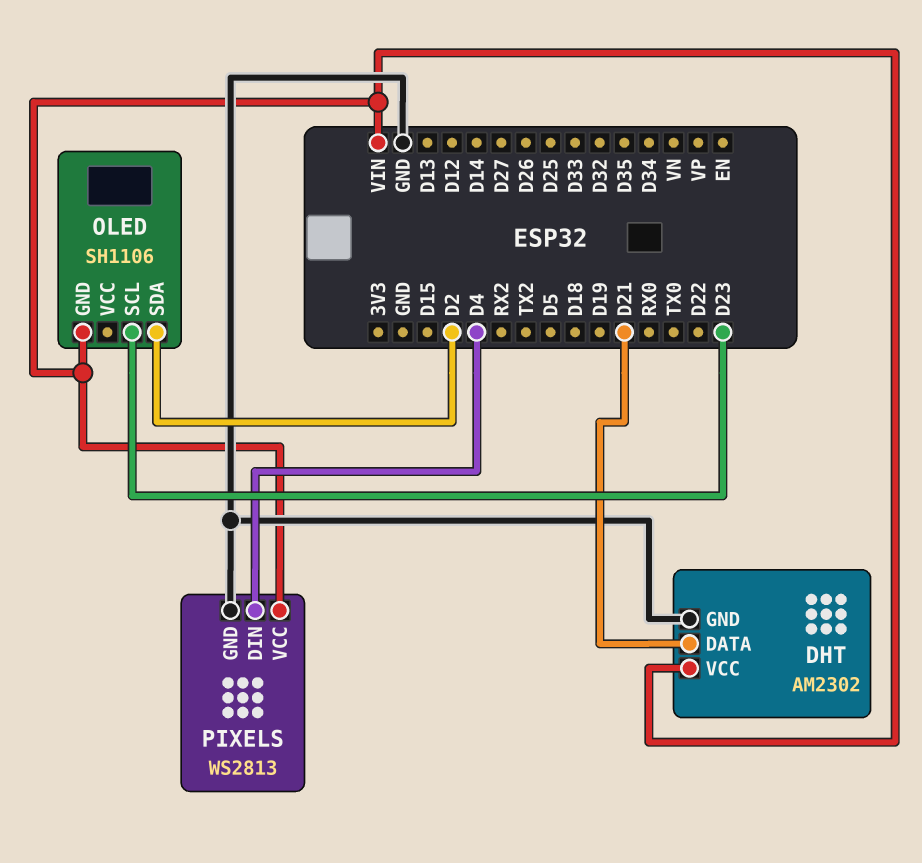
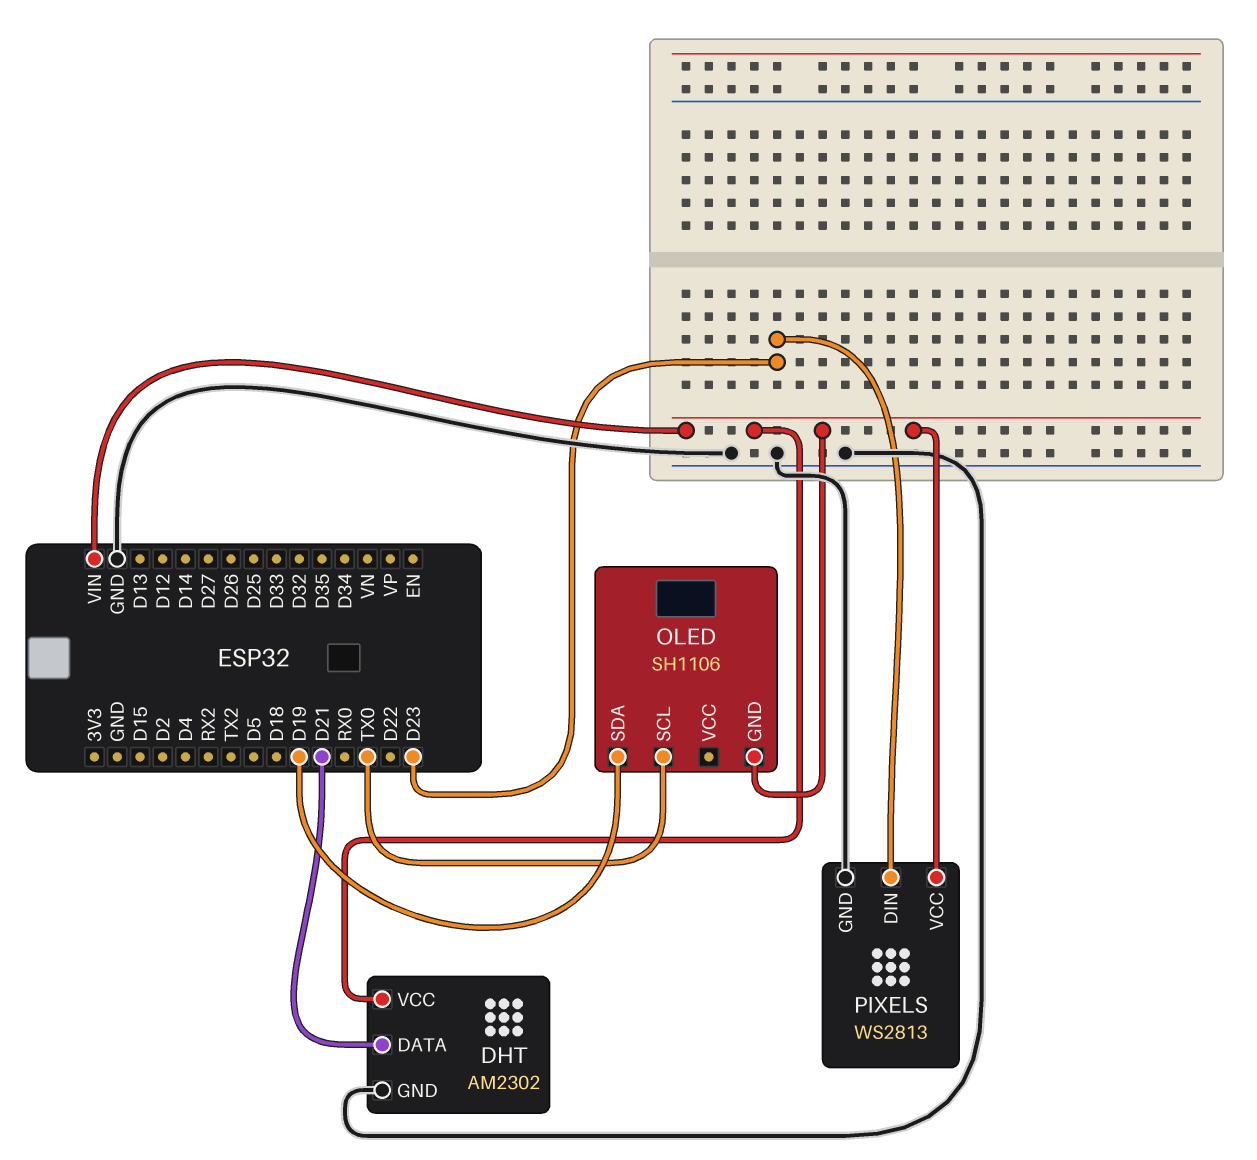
OLED pin SCL: D23 -> TX0
OLED pin SDA: D2 -> D19
PIXELS pin DIN: D4 -> D23

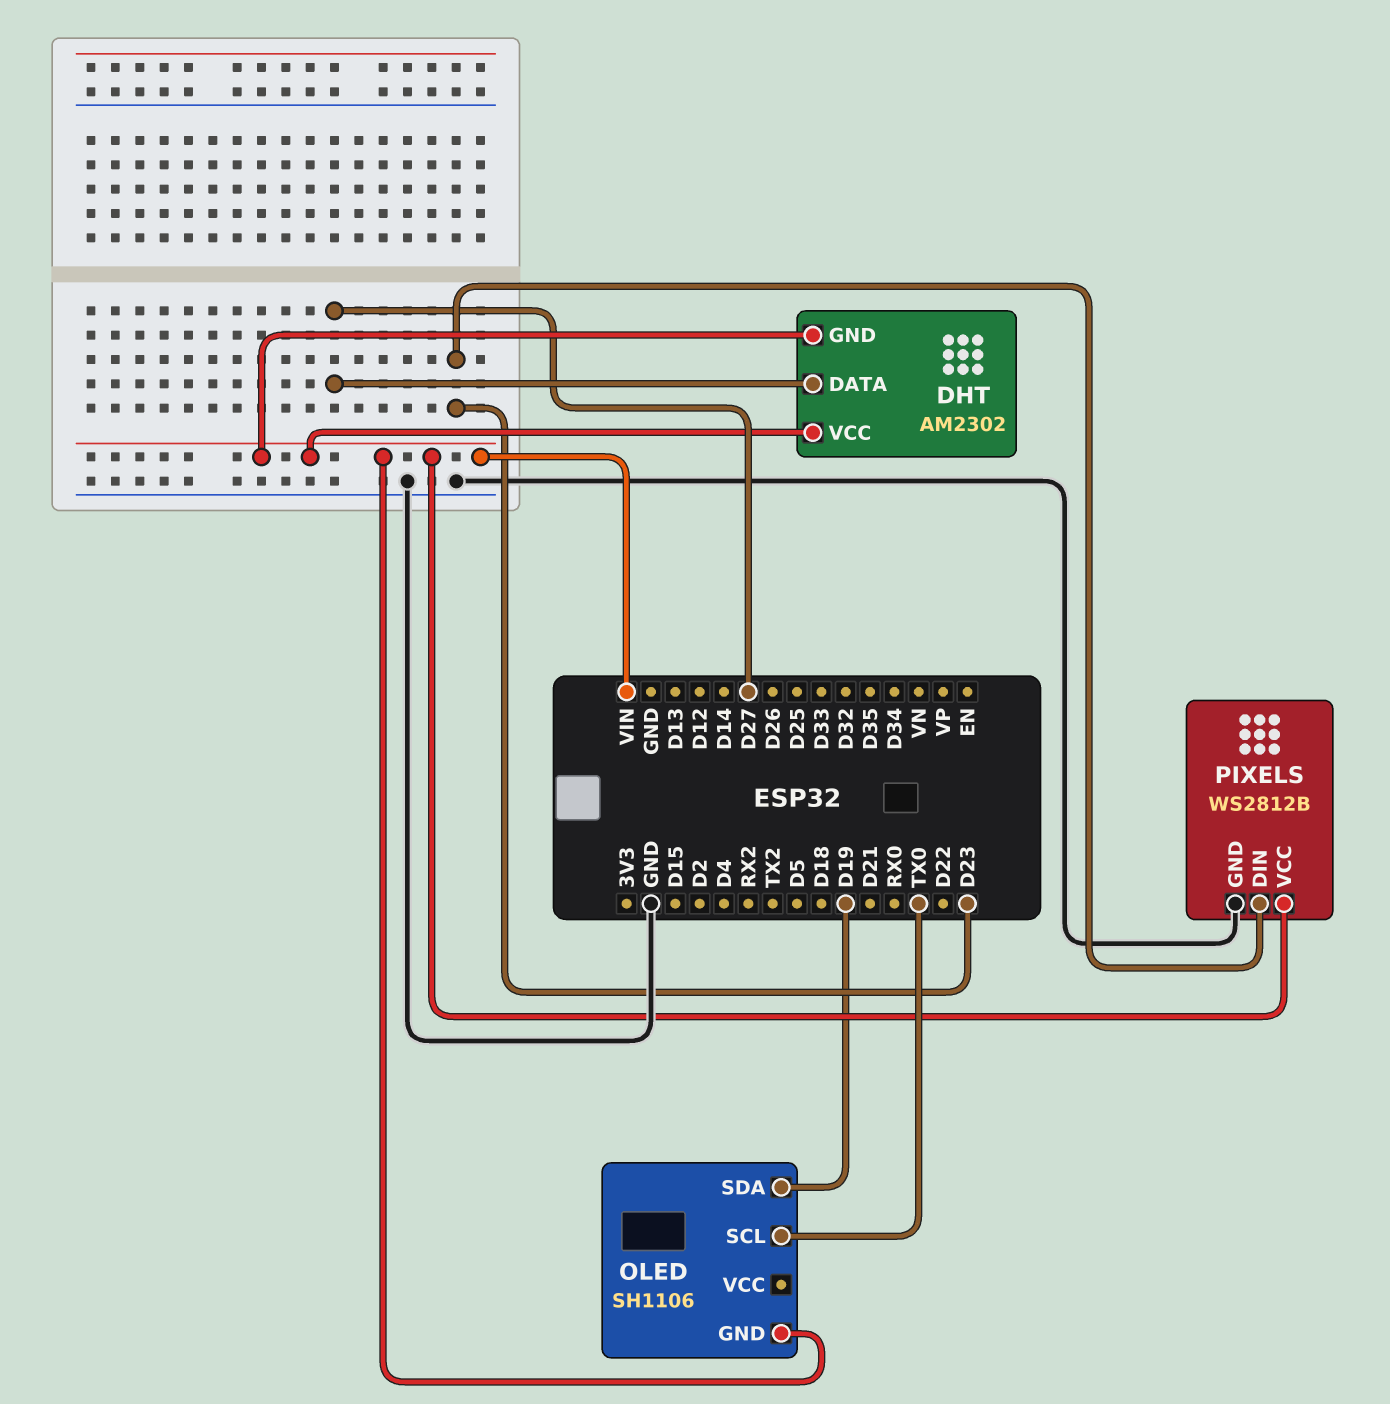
DHT pin DATA: D21 -> D27
DHT pin GND: GND -> VIN
PIXELS: WS2813 -> WS2812B

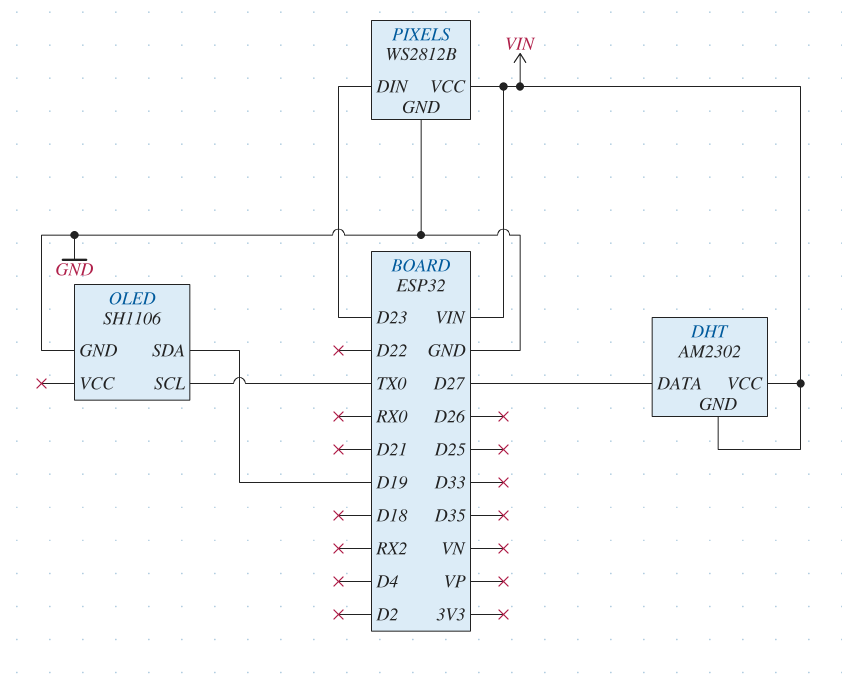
OLED pin GND: VIN -> GND

